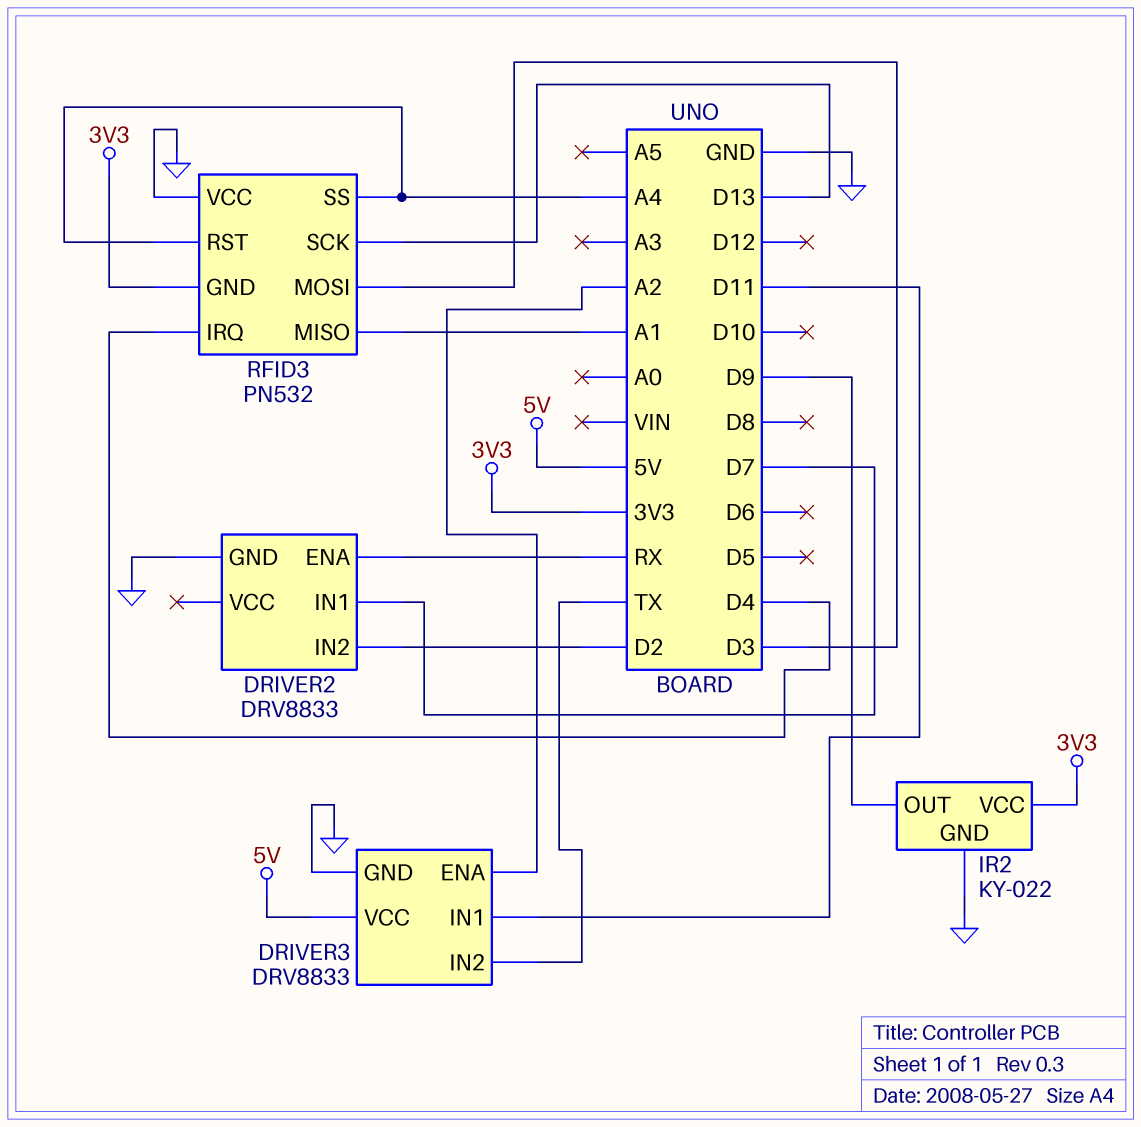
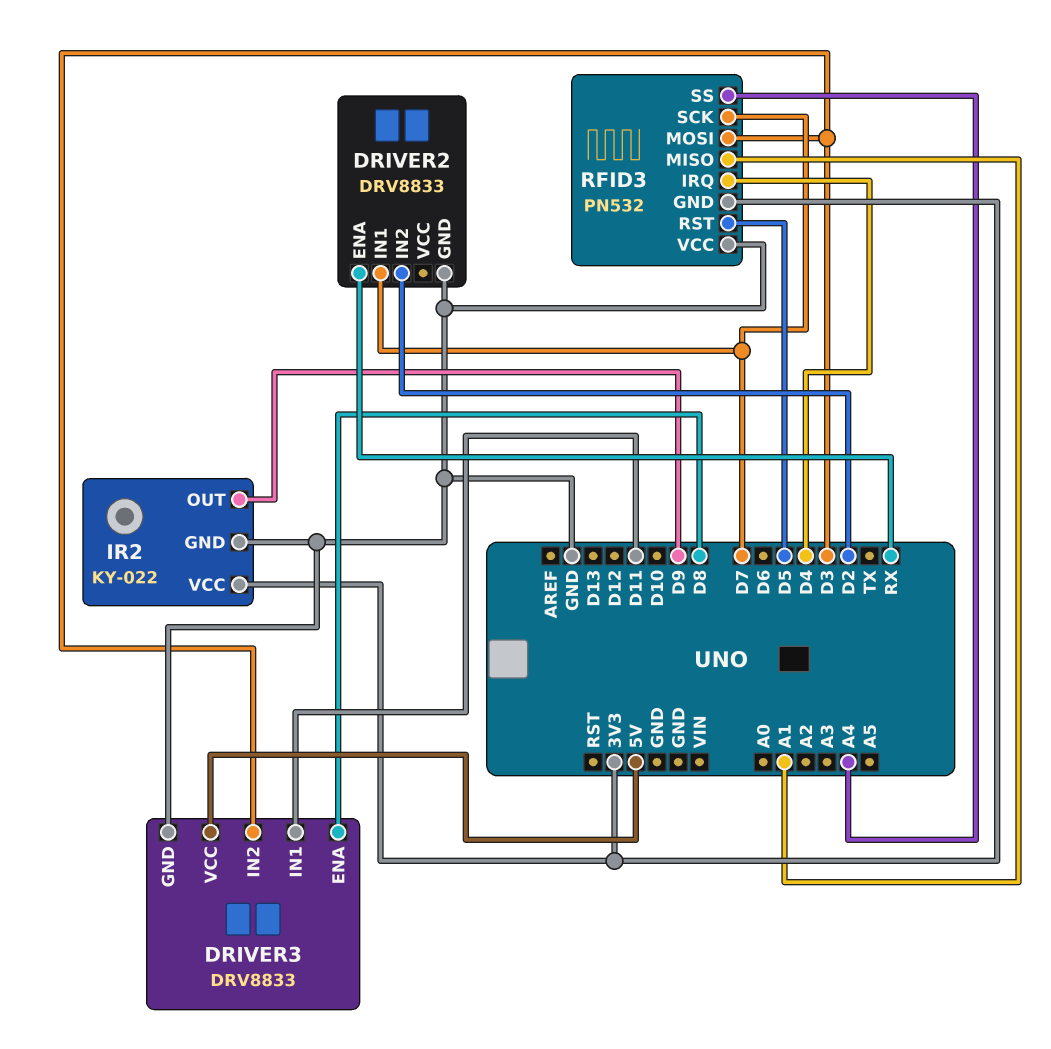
DRIVER3 pin ENA: A2 -> D8
DRIVER3 pin IN2: TX -> D3
RFID3 pin RST: A4 -> D5
RFID3 pin SCK: D13 -> D7

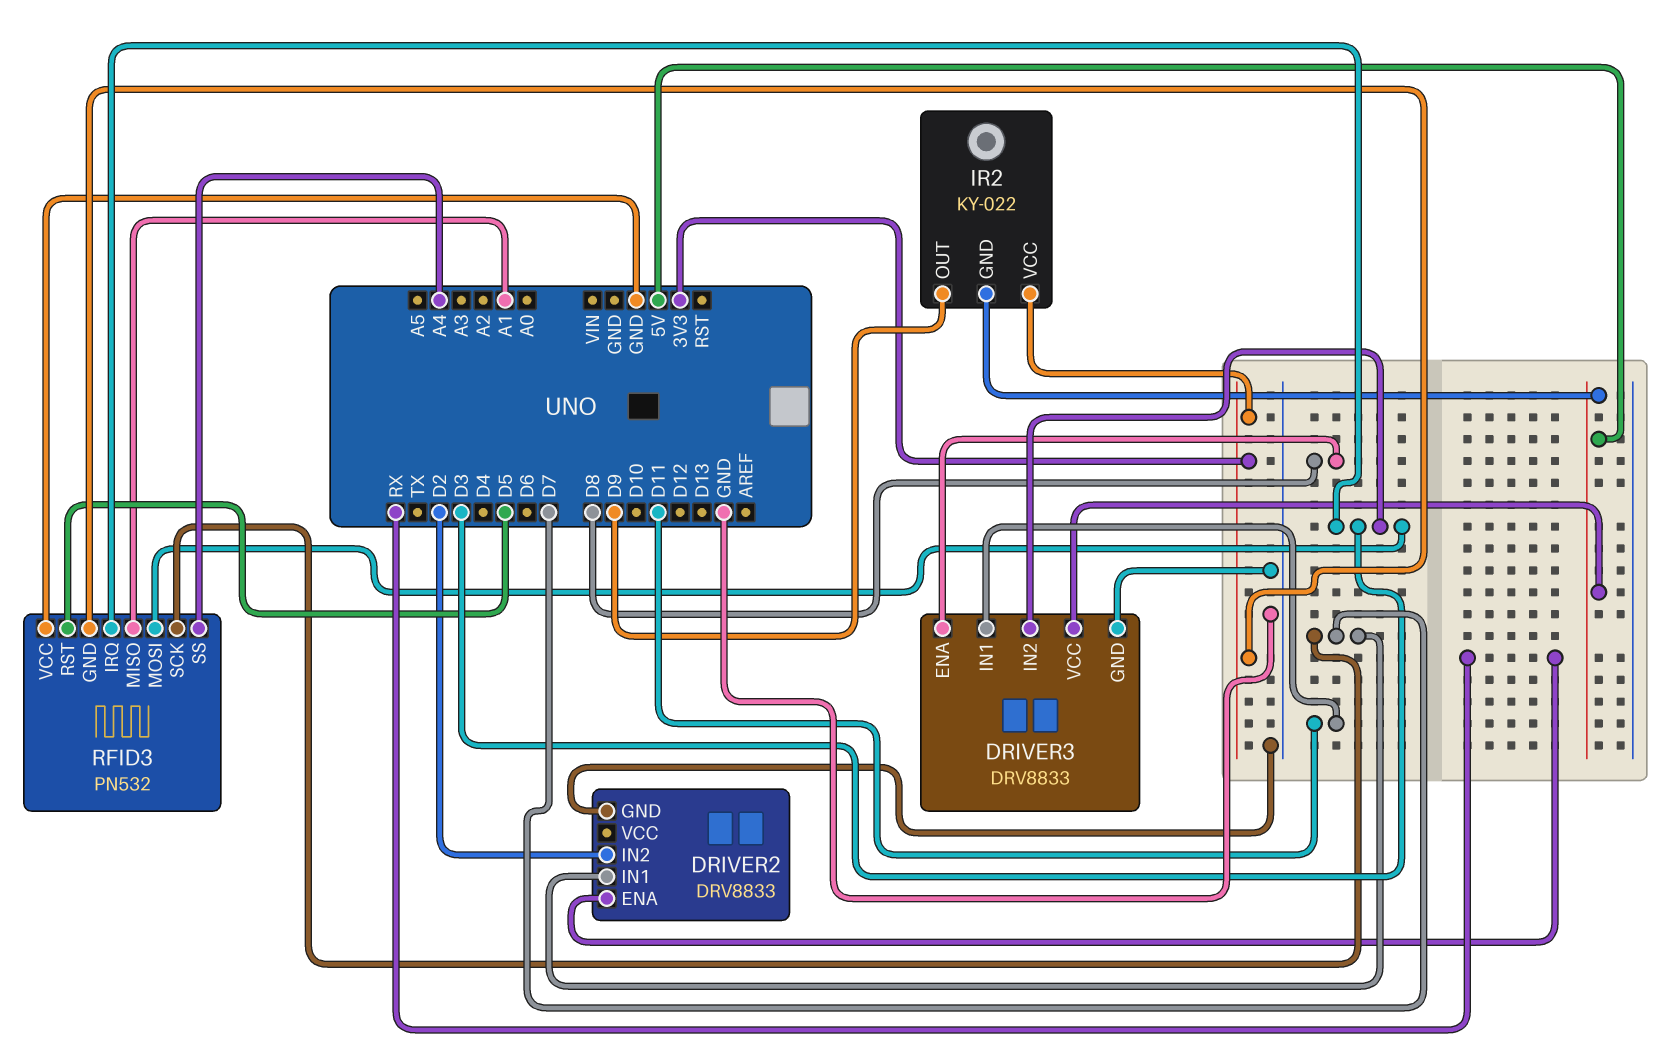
IR2 pin GND: GND -> 5V
RFID3 pin IRQ: D4 -> D3

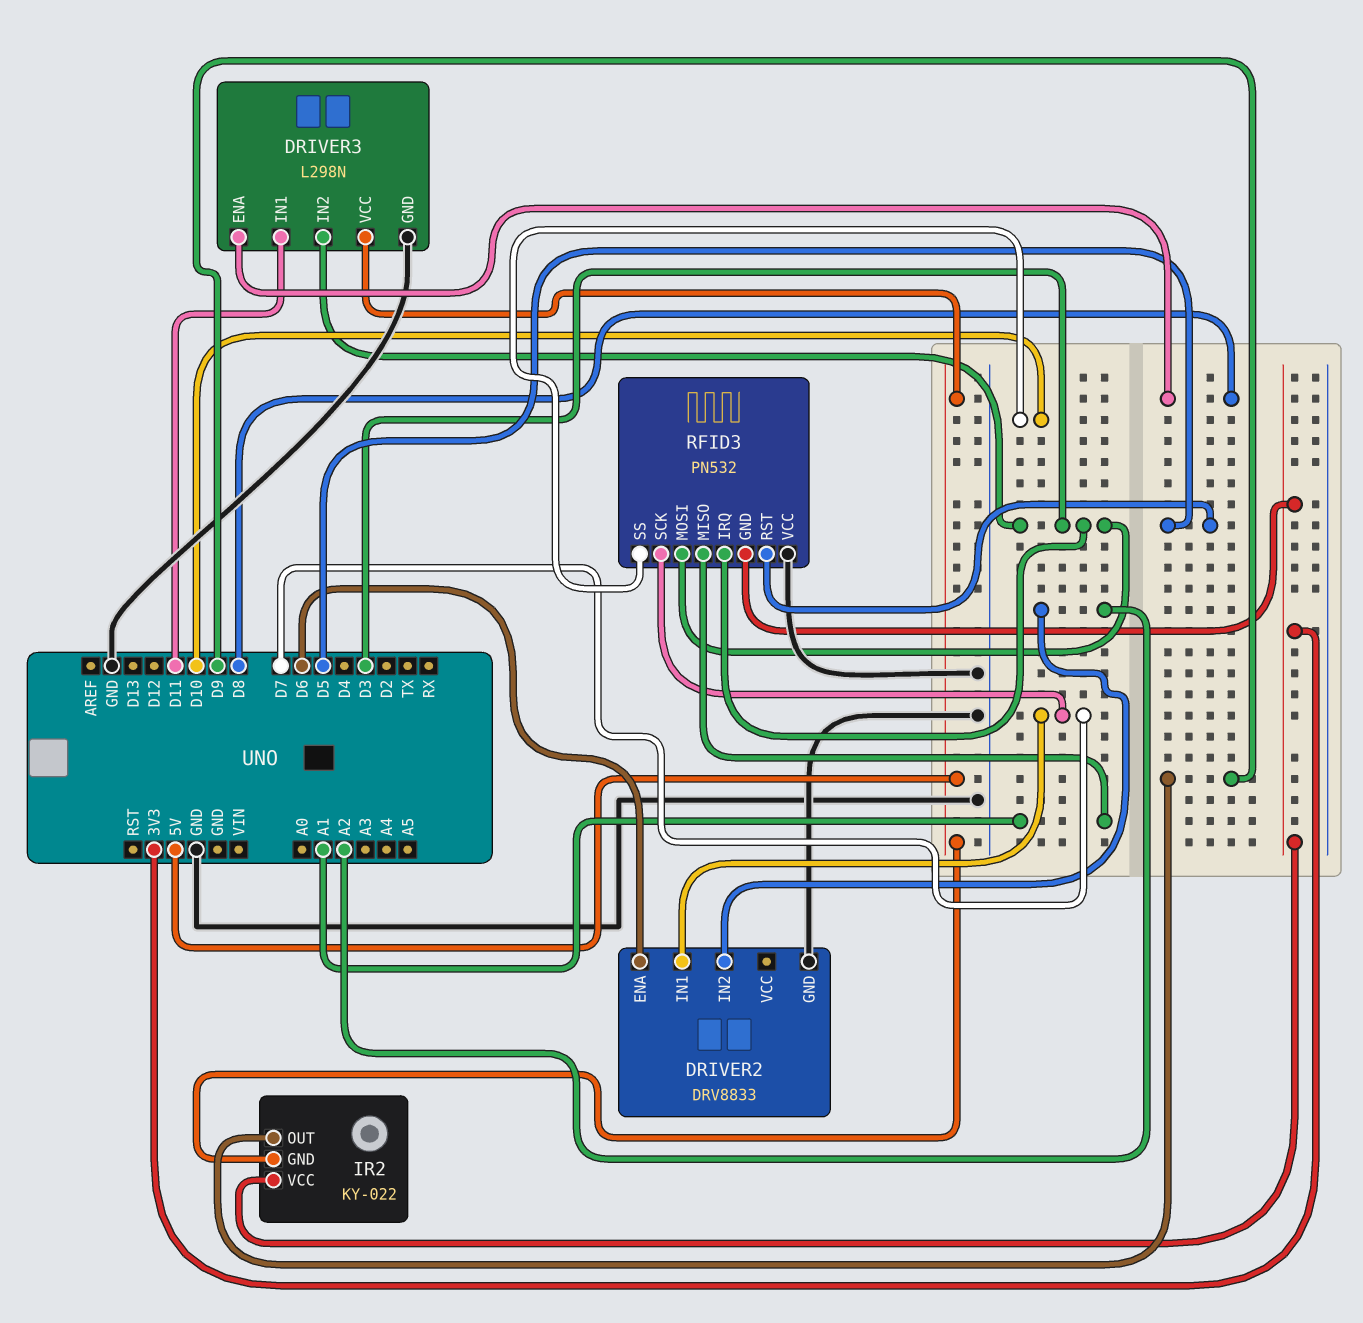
DRIVER2 pin ENA: RX -> D6
DRIVER2 pin IN2: D2 -> A2
DRIVER3: DRV8833 -> L298N
RFID3 pin SS: A4 -> D10

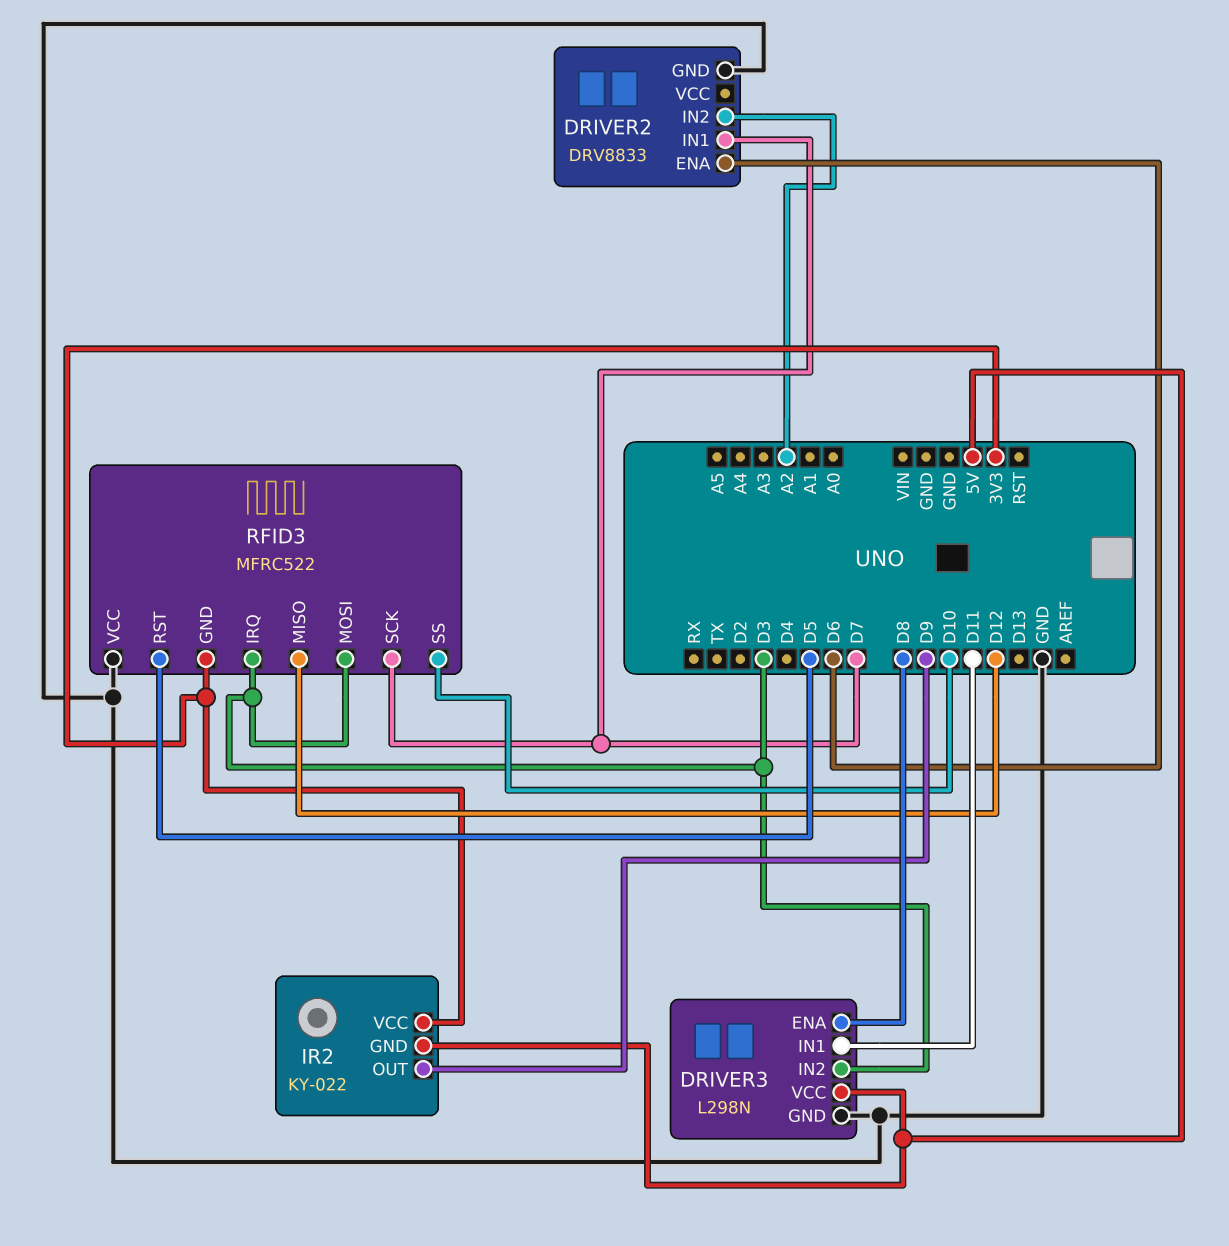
RFID3: PN532 -> MFRC522
RFID3 pin MISO: A1 -> D12

